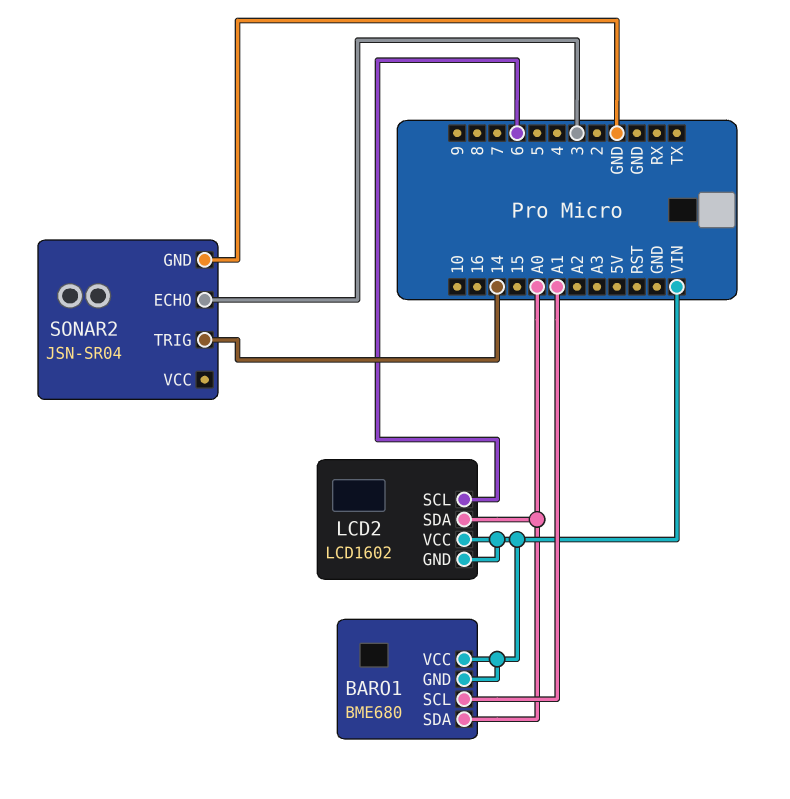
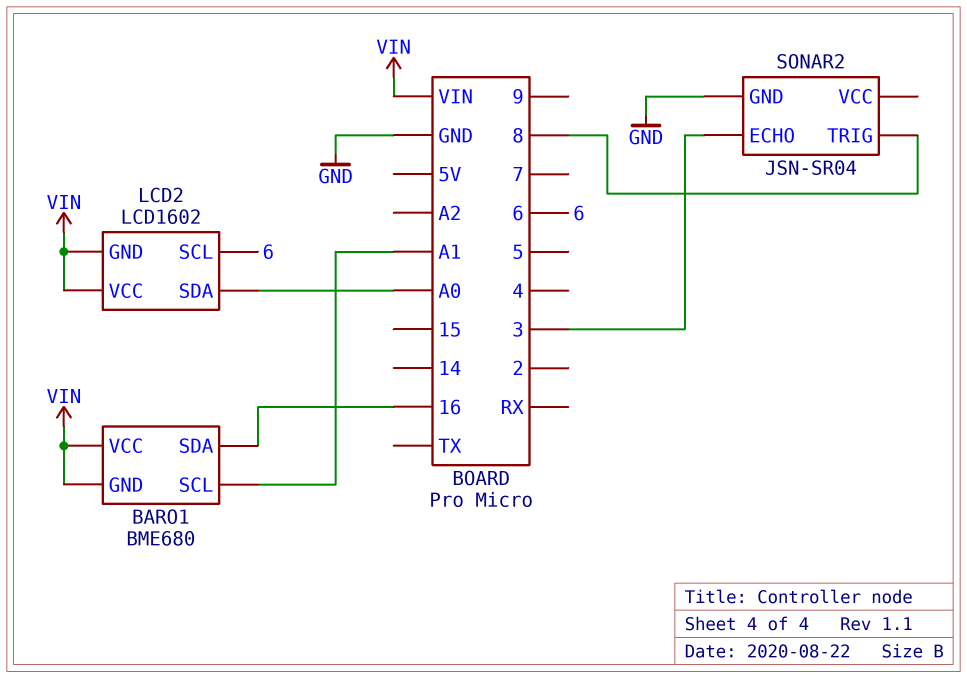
BARO1 pin SDA: A0 -> 16
SONAR2 pin TRIG: 14 -> 8

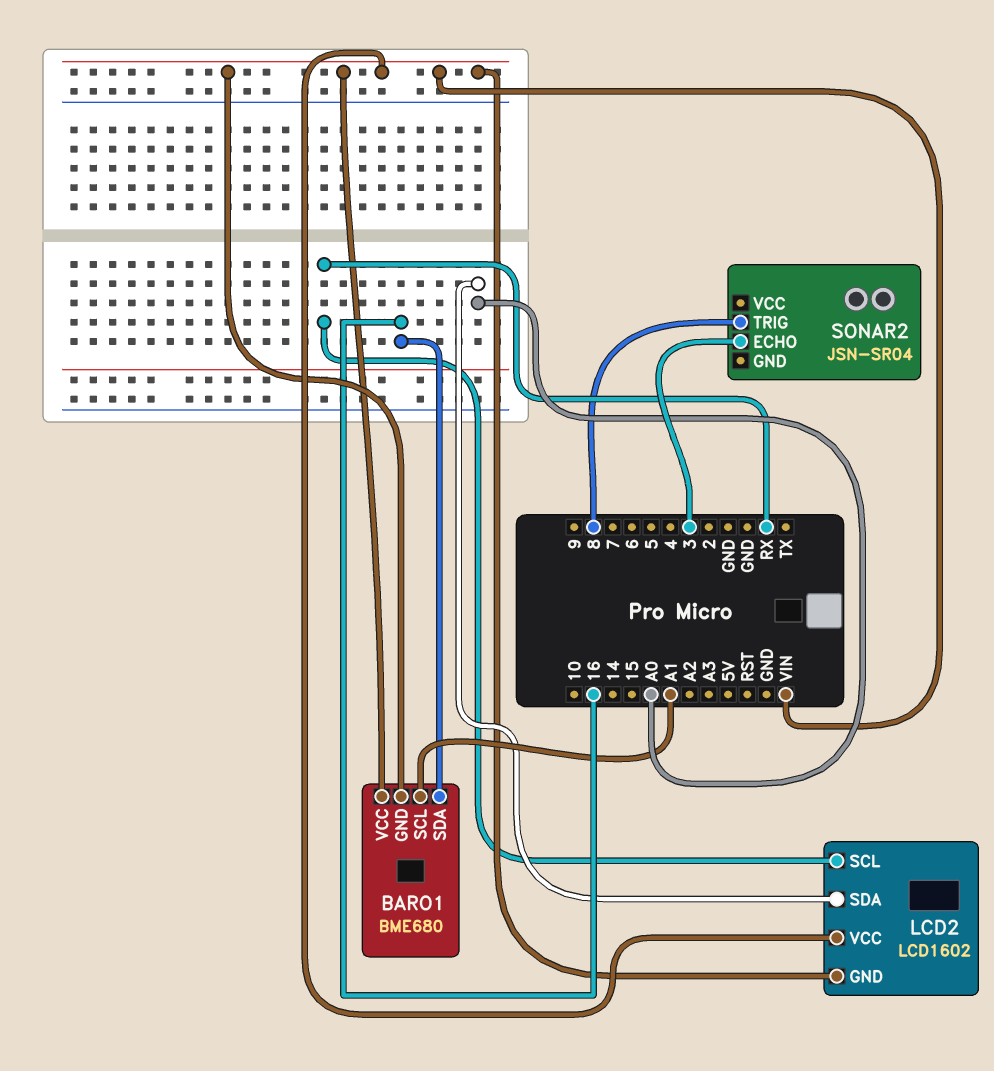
LCD2 pin SCL: 6 -> RX
SONAR2 pin GND: GND -> none

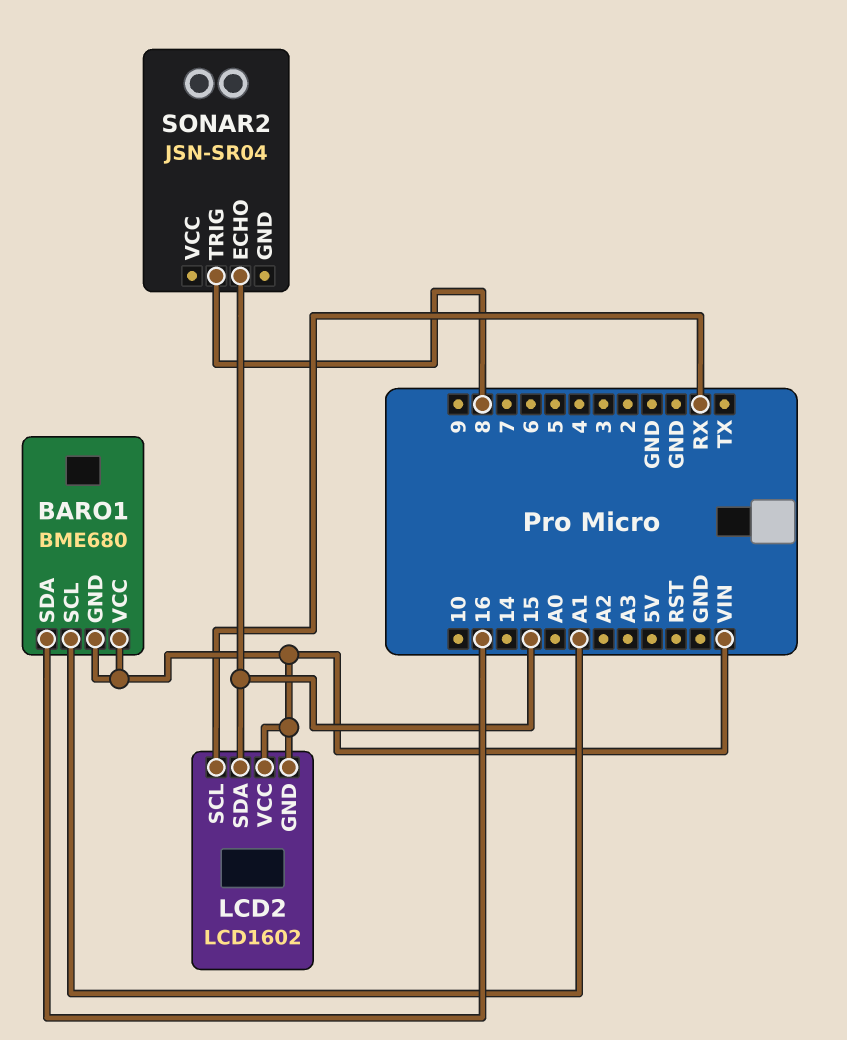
LCD2 pin SDA: A0 -> 15
SONAR2 pin ECHO: 3 -> 15

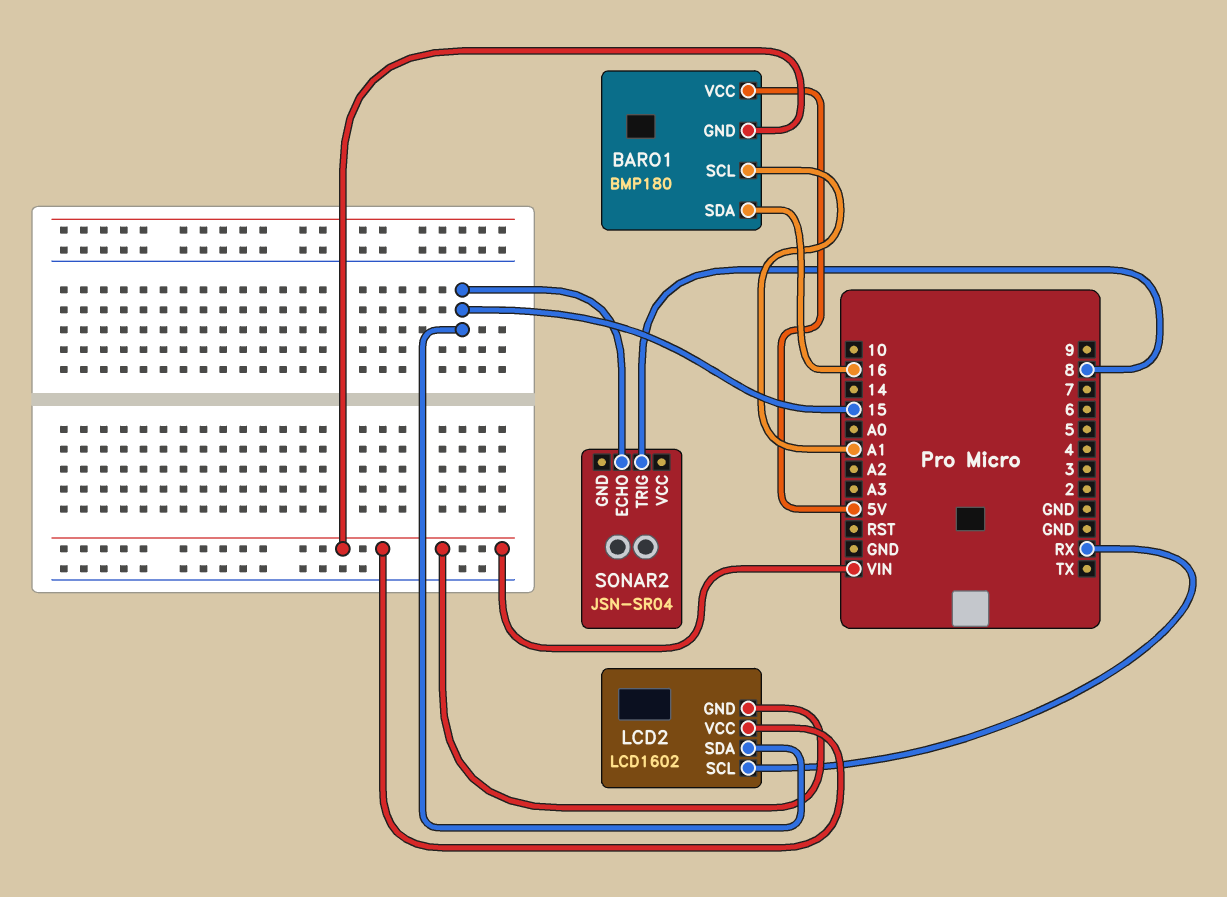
BARO1: BME680 -> BMP180
BARO1 pin VCC: VIN -> 5V

